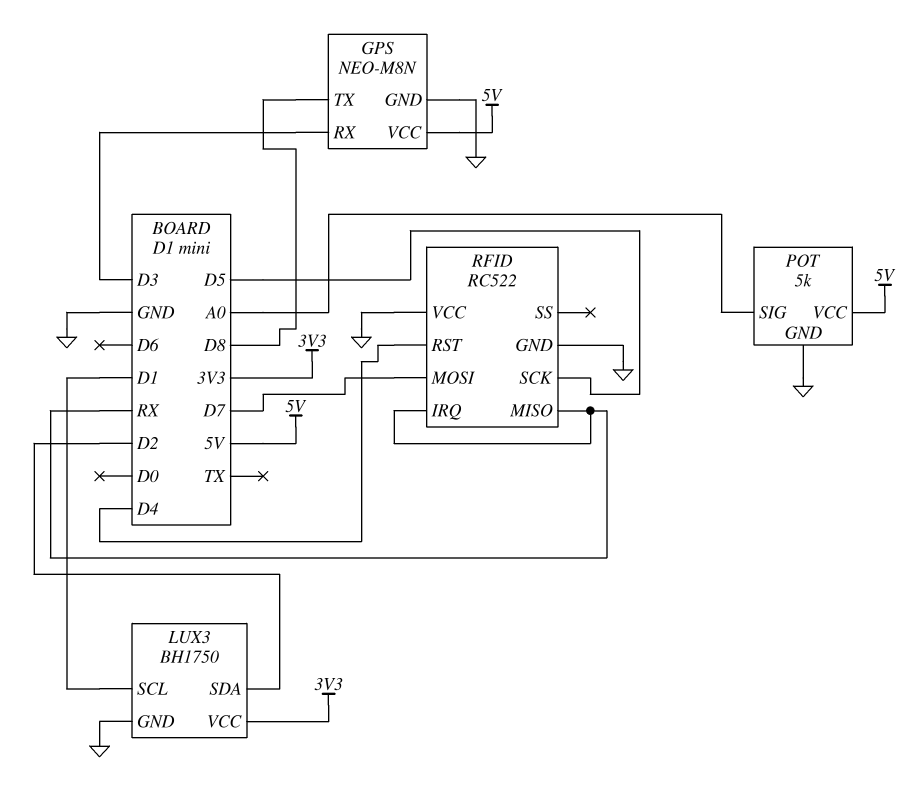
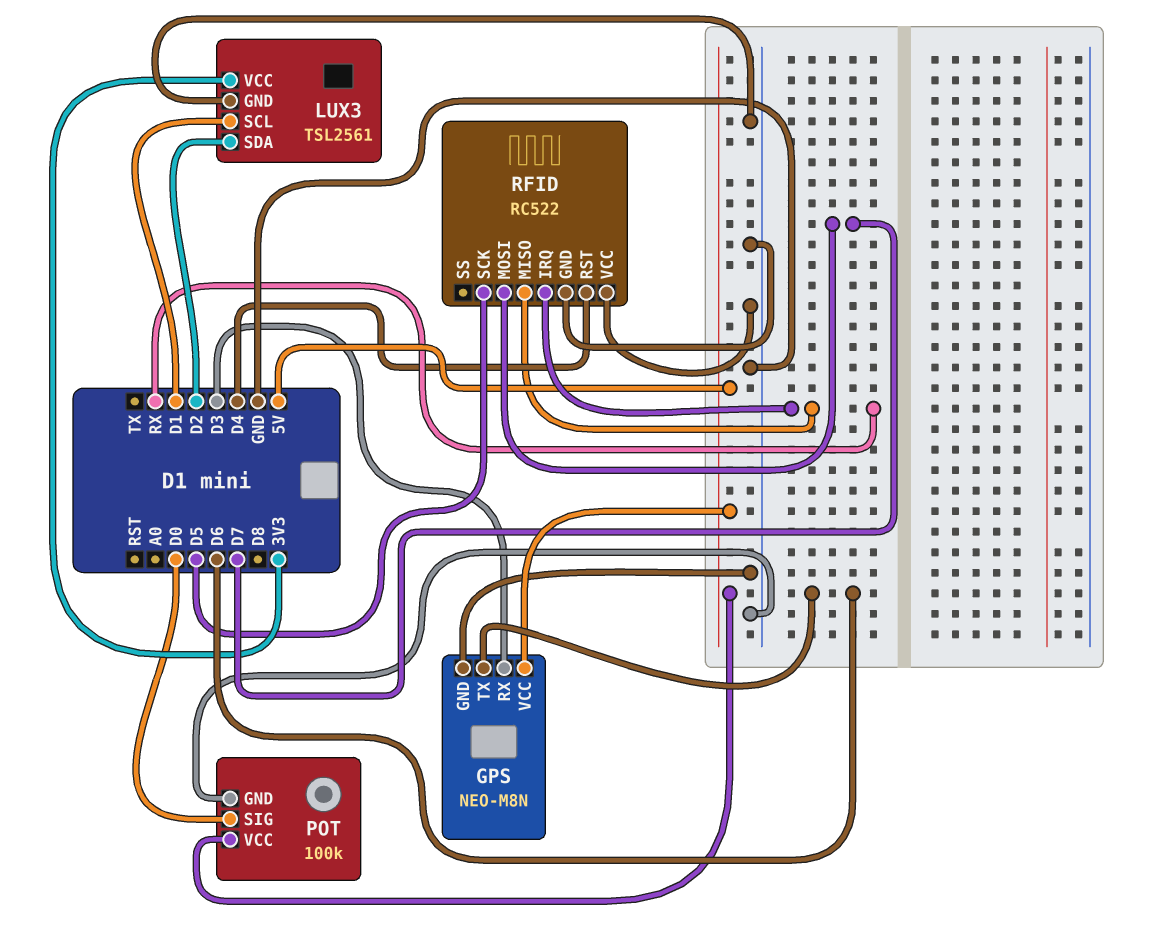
GPS pin TX: D8 -> D6
LUX3: BH1750 -> TSL2561
POT: 5k -> 100k
POT pin SIG: A0 -> D0

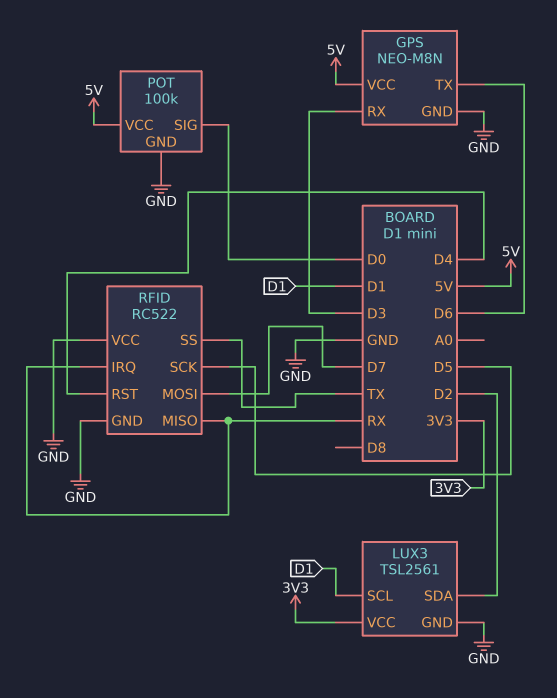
RFID pin SS: none -> TX

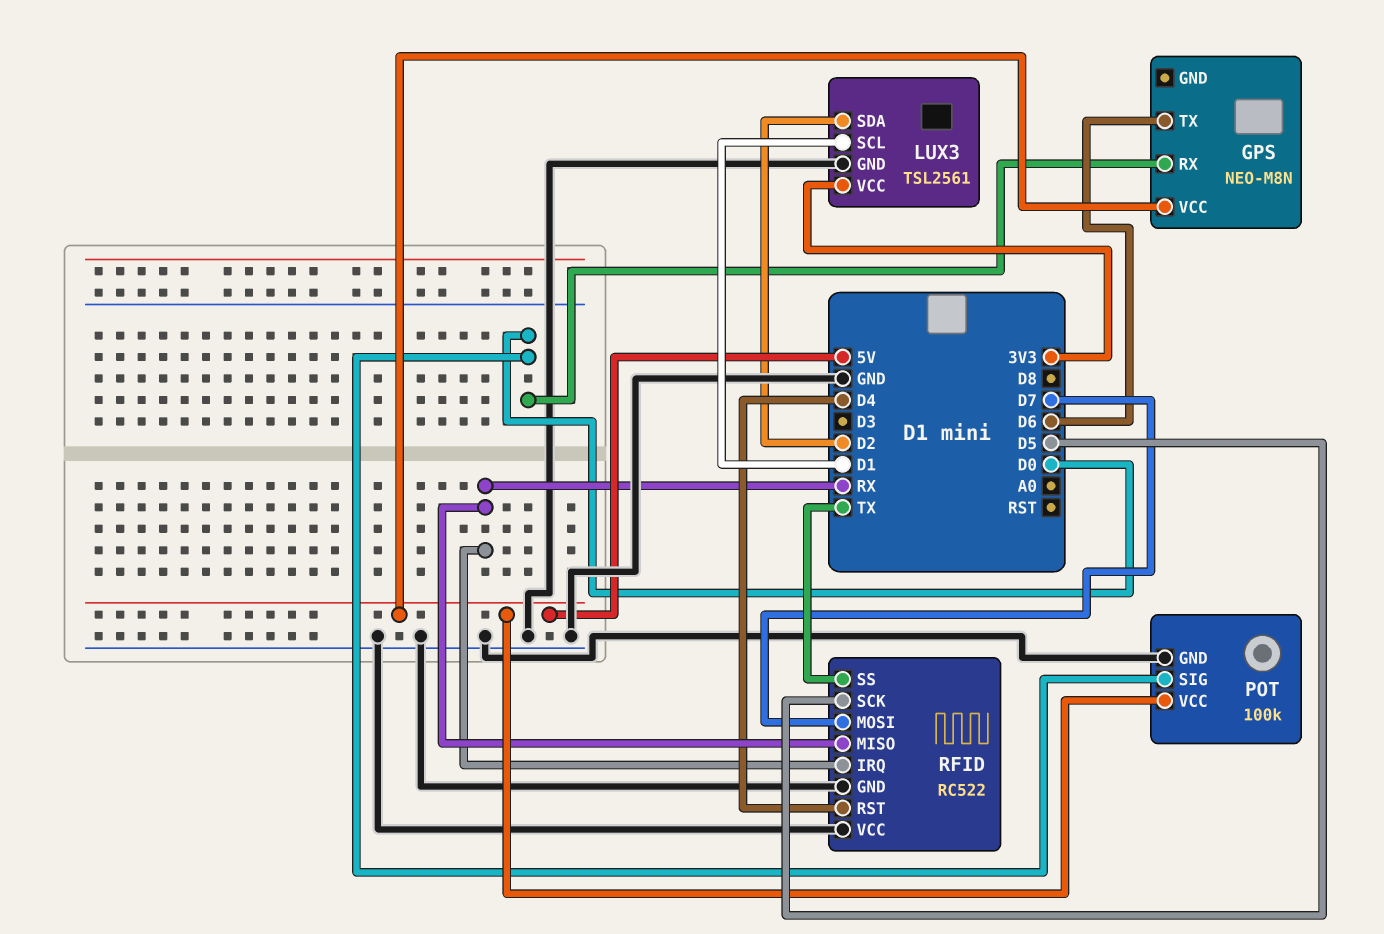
GPS pin GND: GND -> none
GPS pin RX: D3 -> D0

